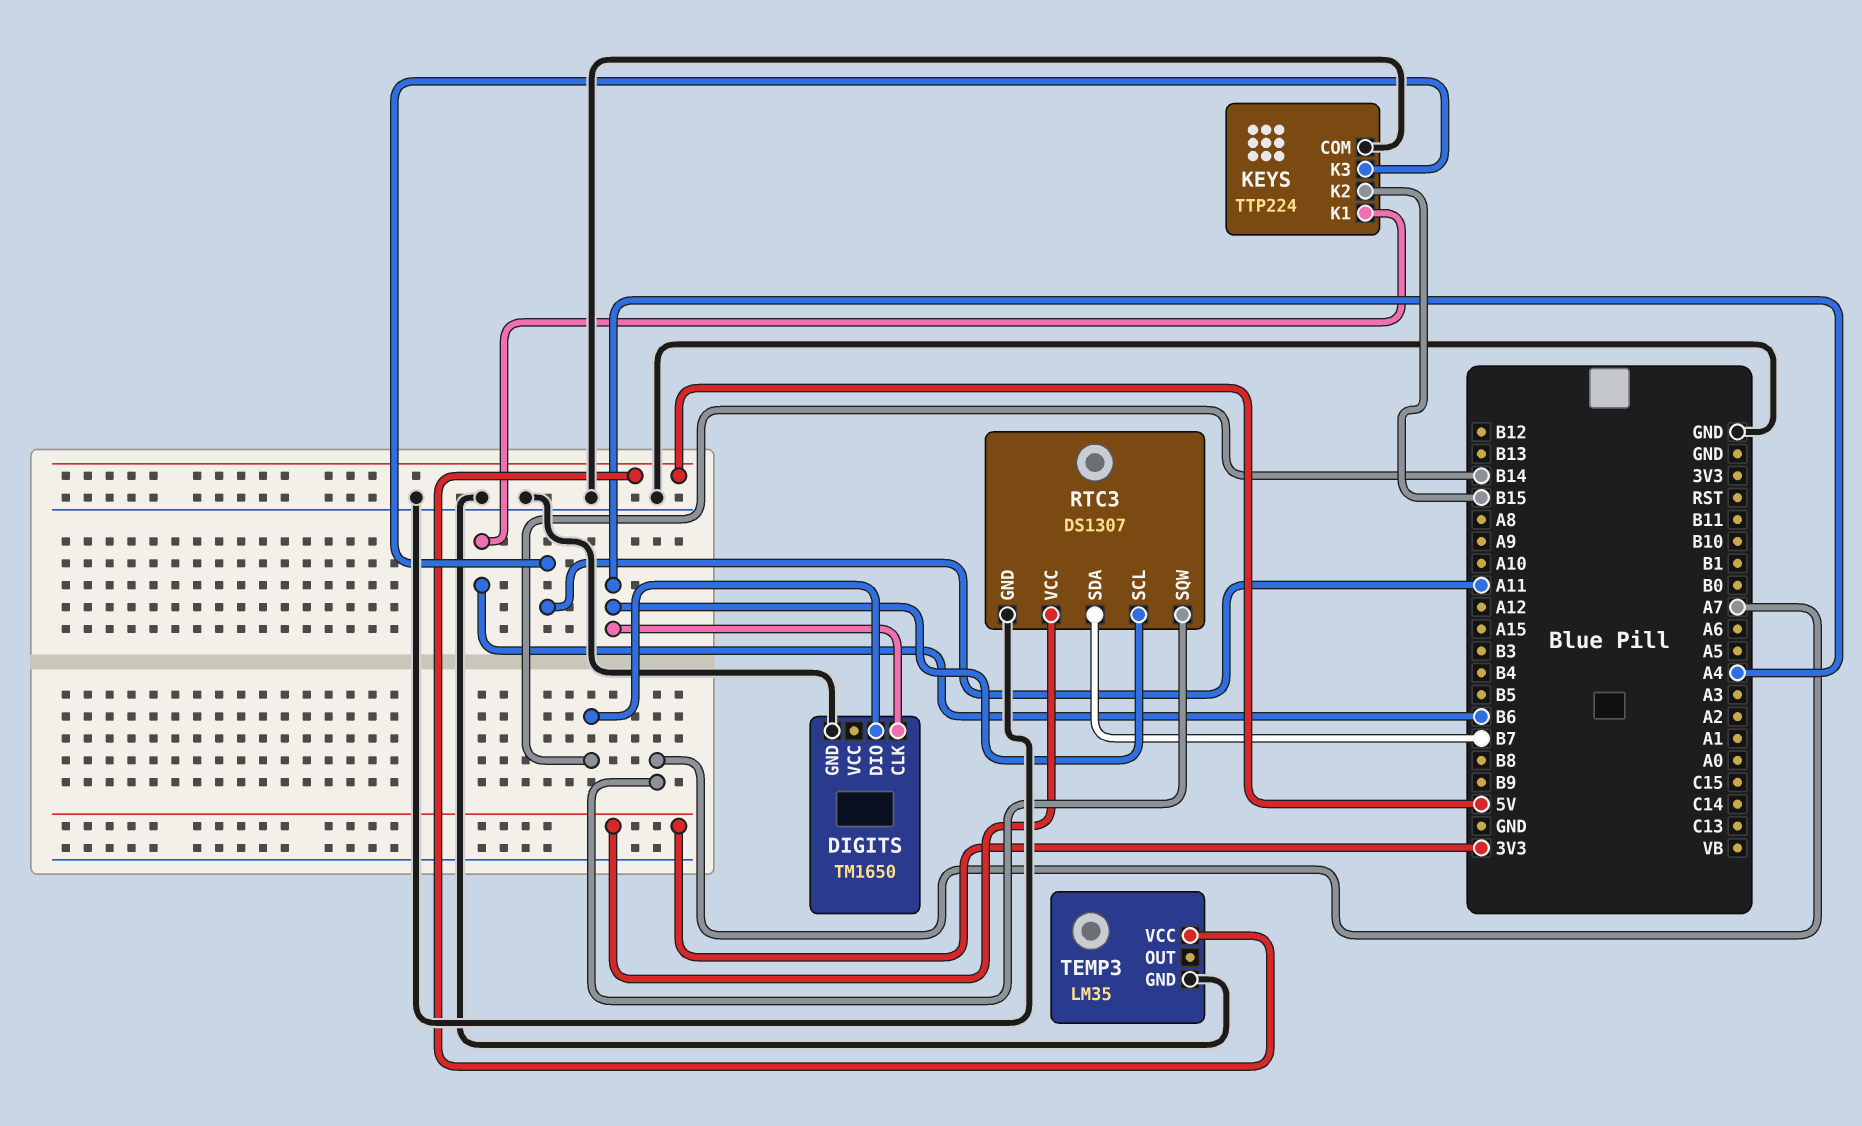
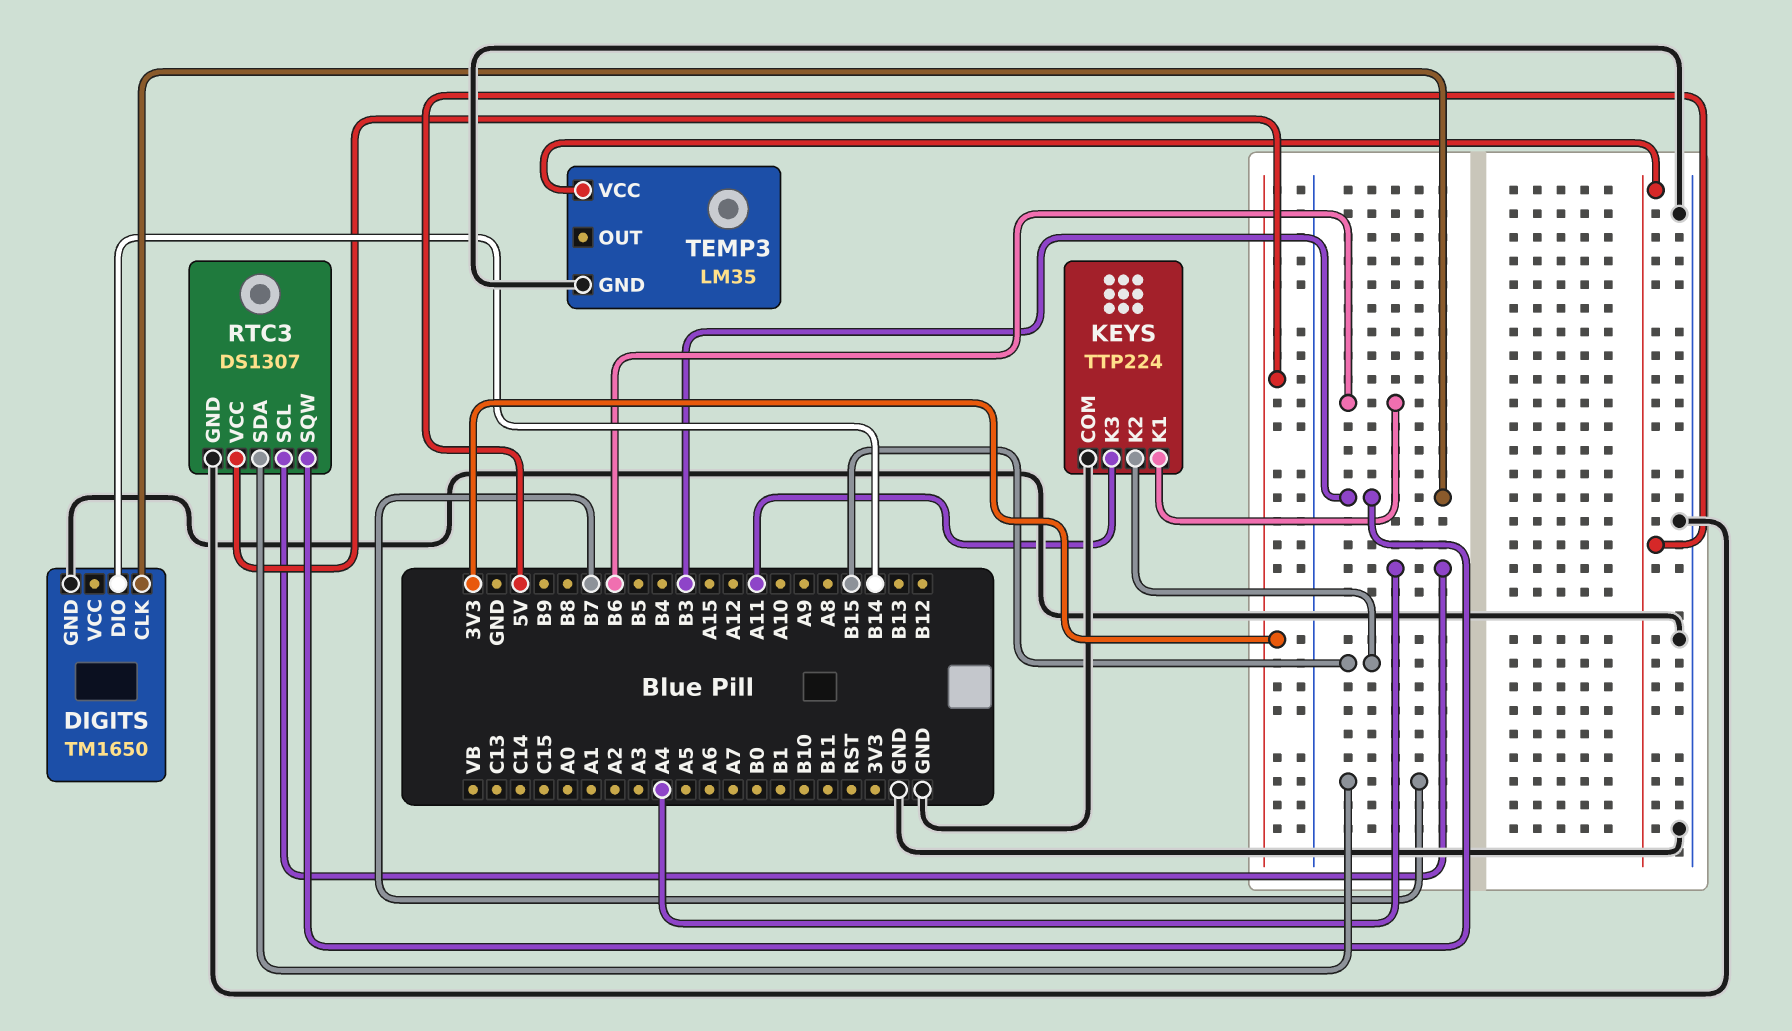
DIGITS pin CLK: A4 -> B3
RTC3 pin SQW: A7 -> B3

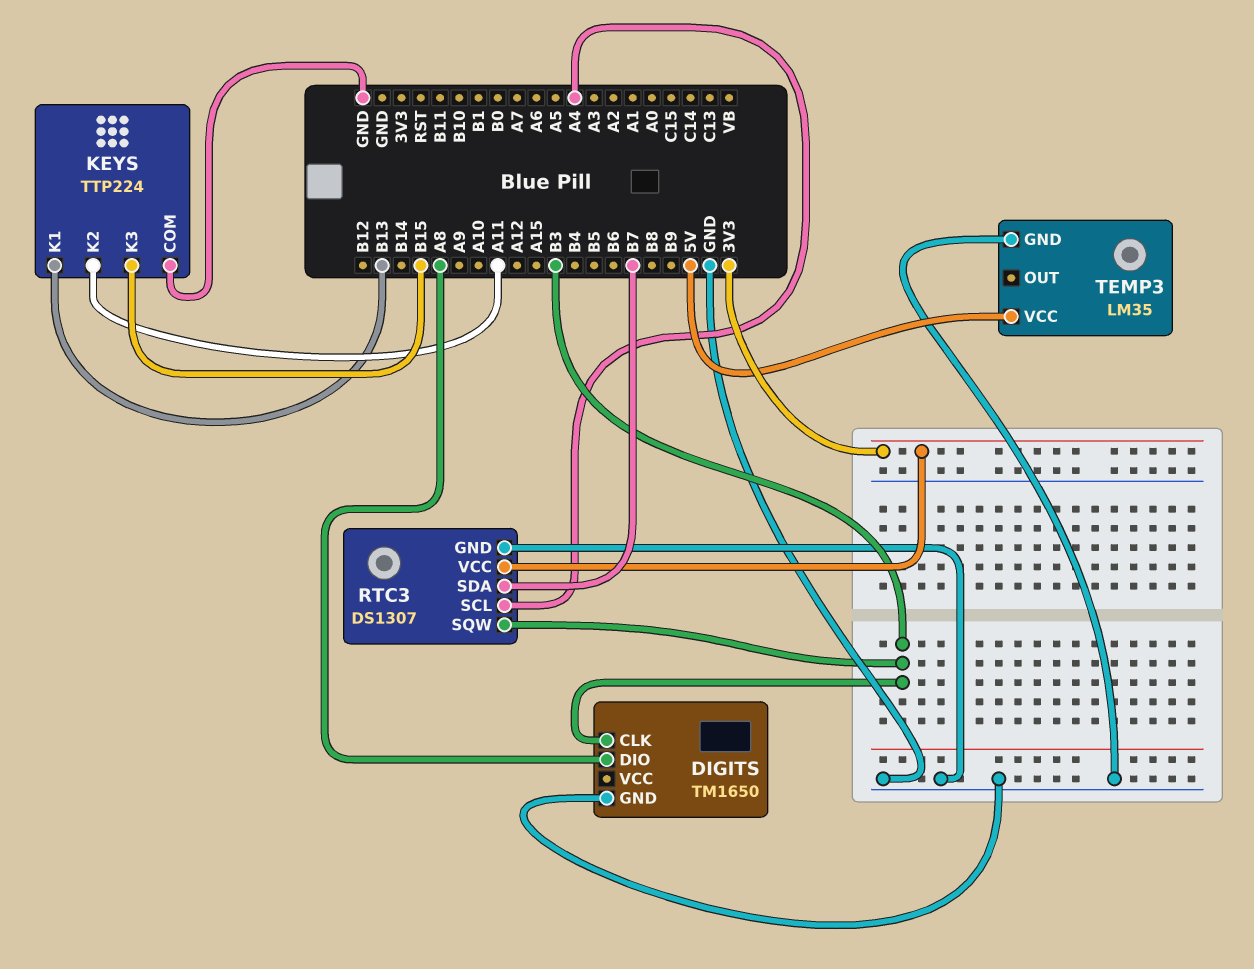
DIGITS pin DIO: B14 -> A8
KEYS pin K1: B6 -> B13
KEYS pin K2: B15 -> A11
KEYS pin K3: A11 -> B15

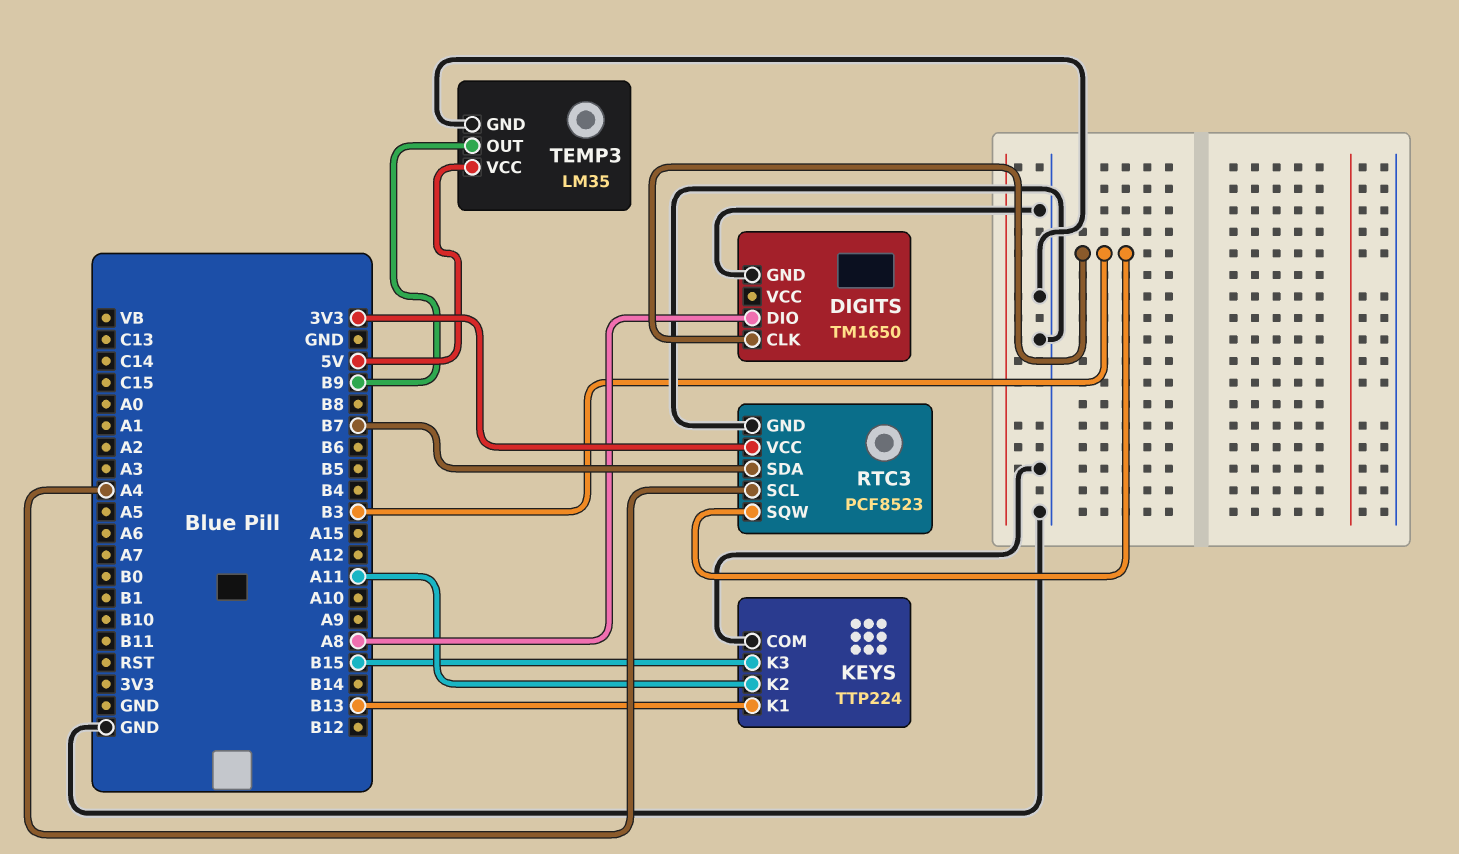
RTC3: DS1307 -> PCF8523
TEMP3 pin OUT: none -> B9

